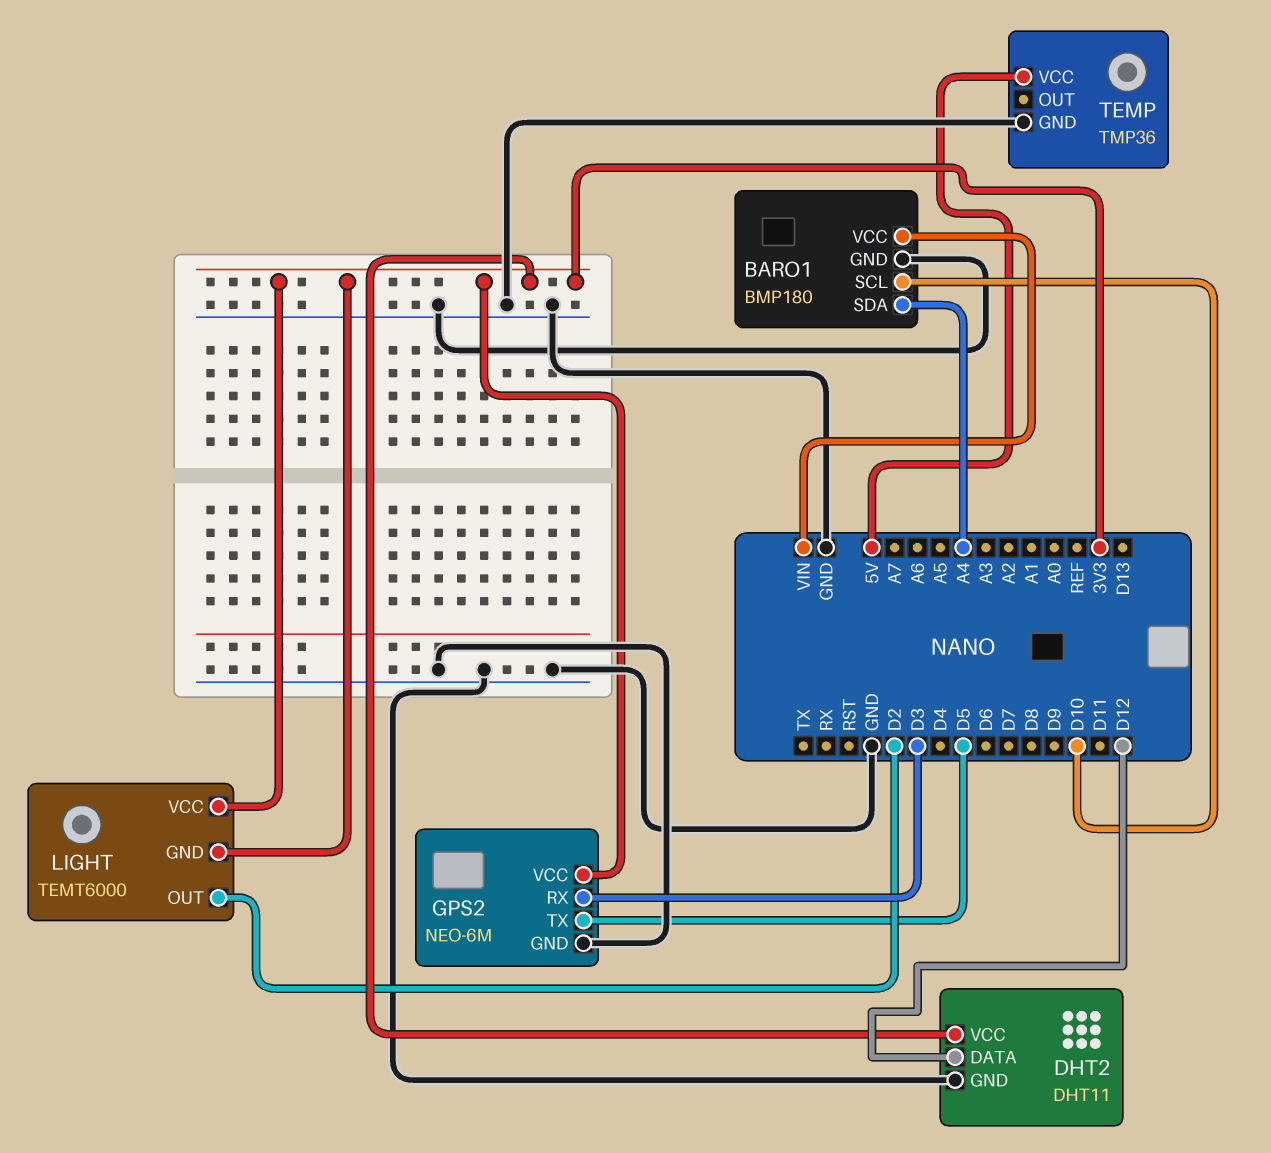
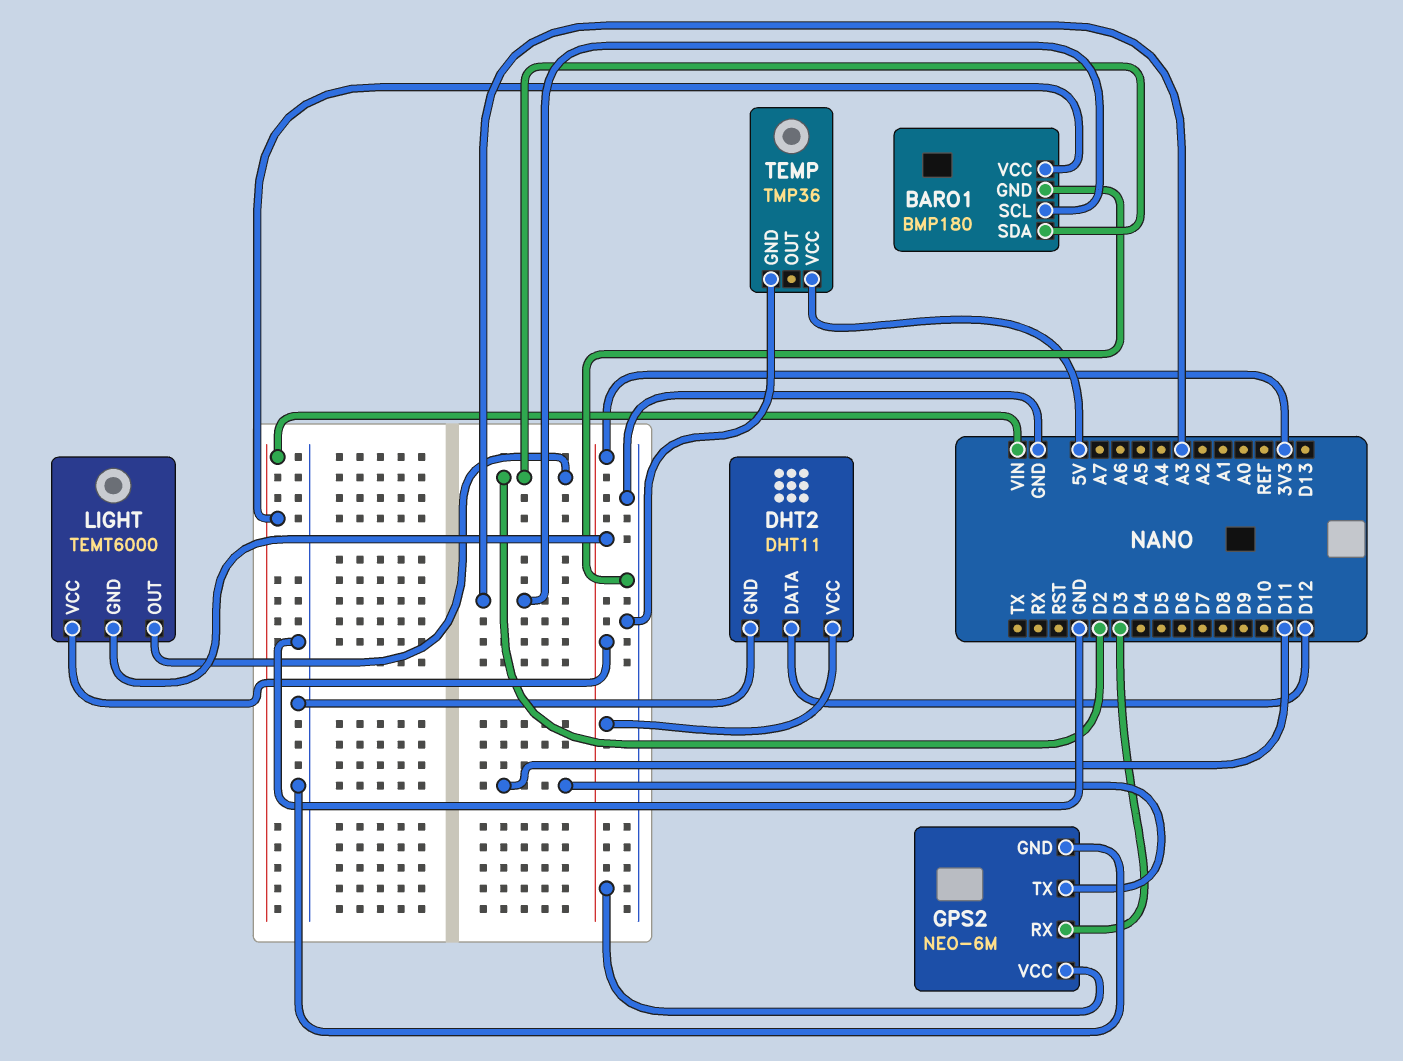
BARO1 pin SCL: D10 -> A3
BARO1 pin SDA: A4 -> D2
GPS2 pin TX: D5 -> D11

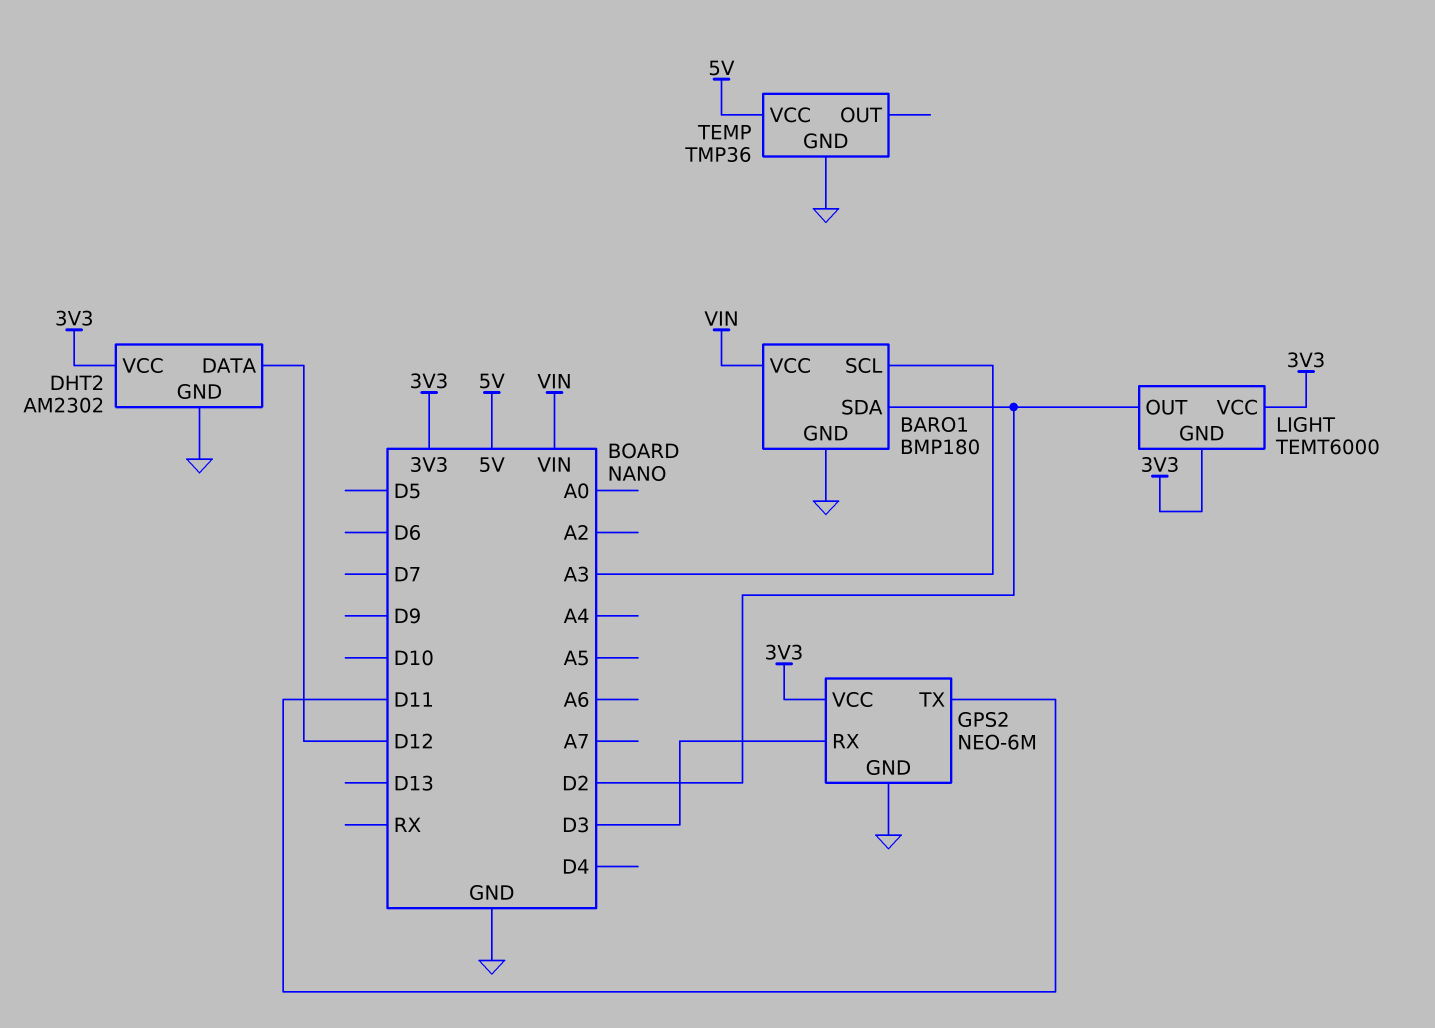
DHT2: DHT11 -> AM2302

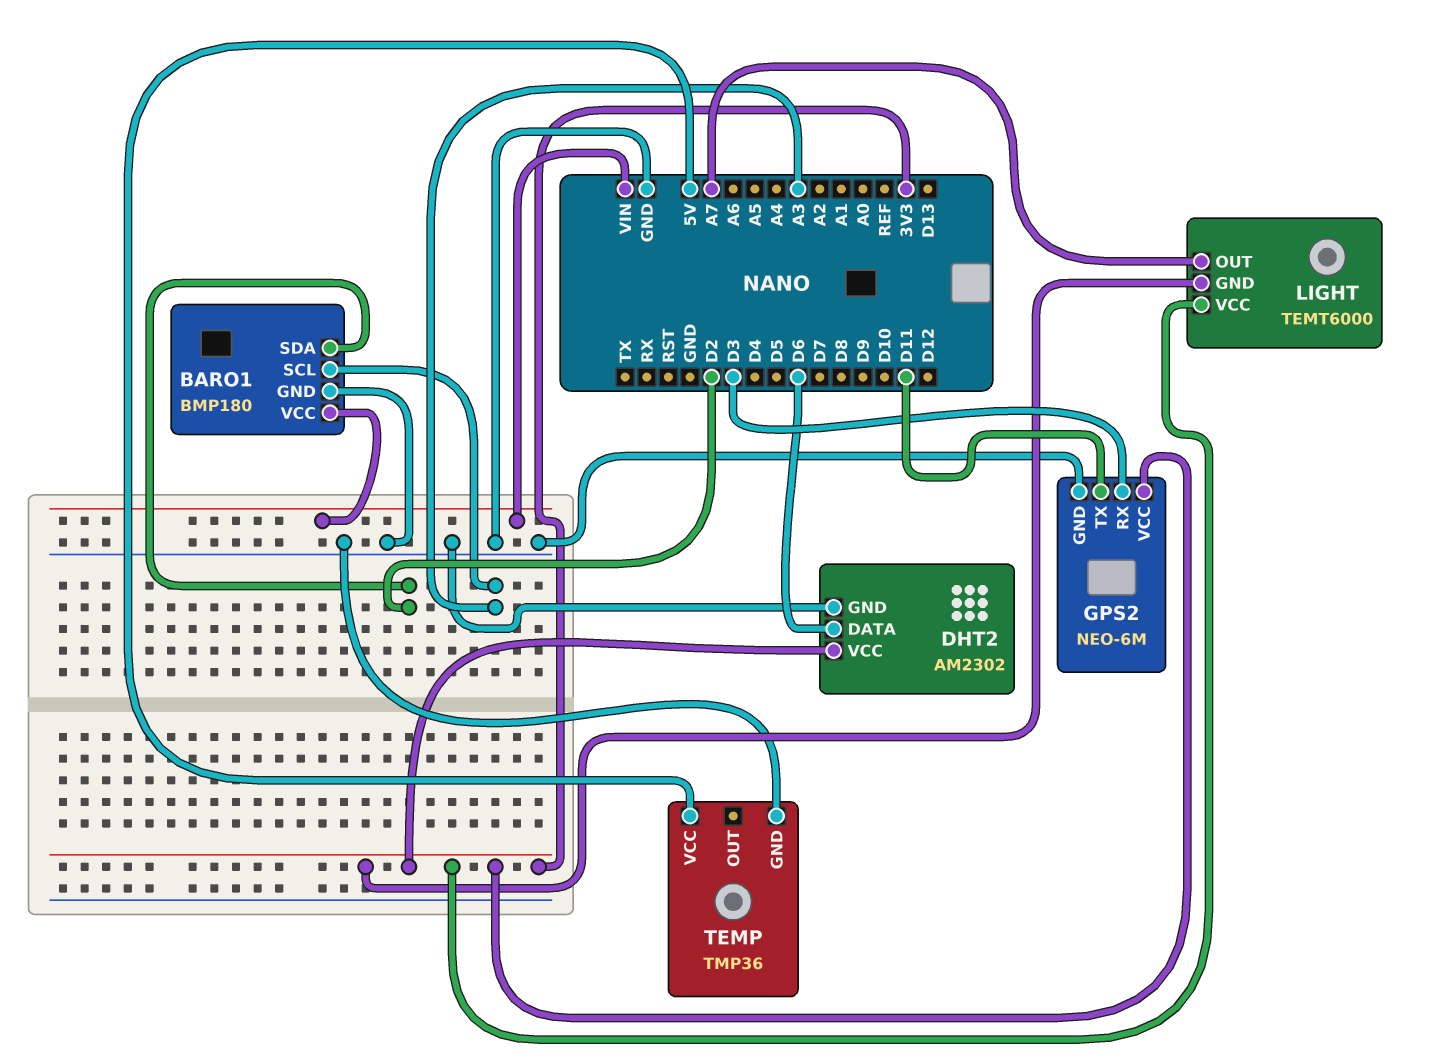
DHT2 pin DATA: D12 -> D6
LIGHT pin OUT: D2 -> A7

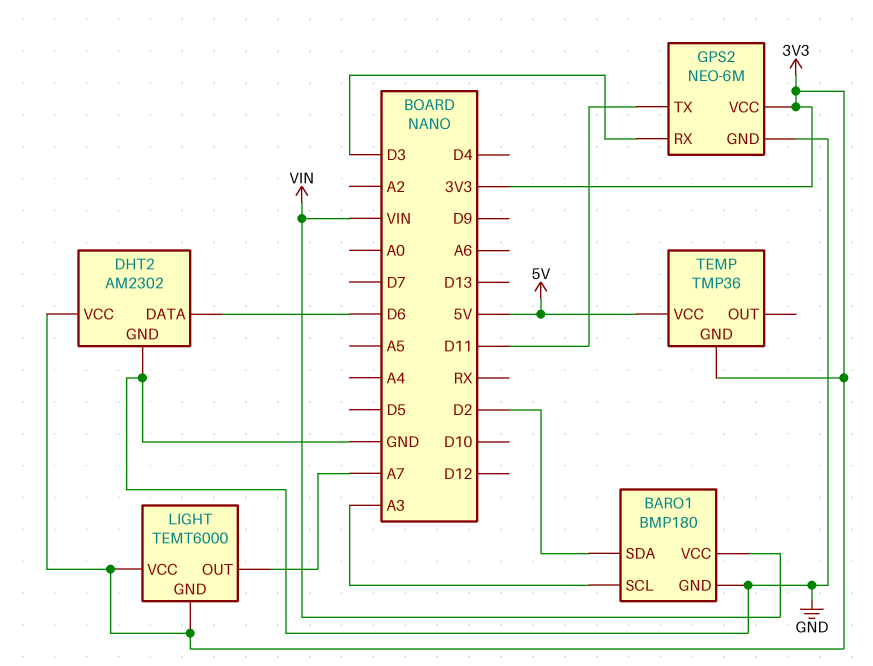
TEMP pin GND: GND -> 3V3

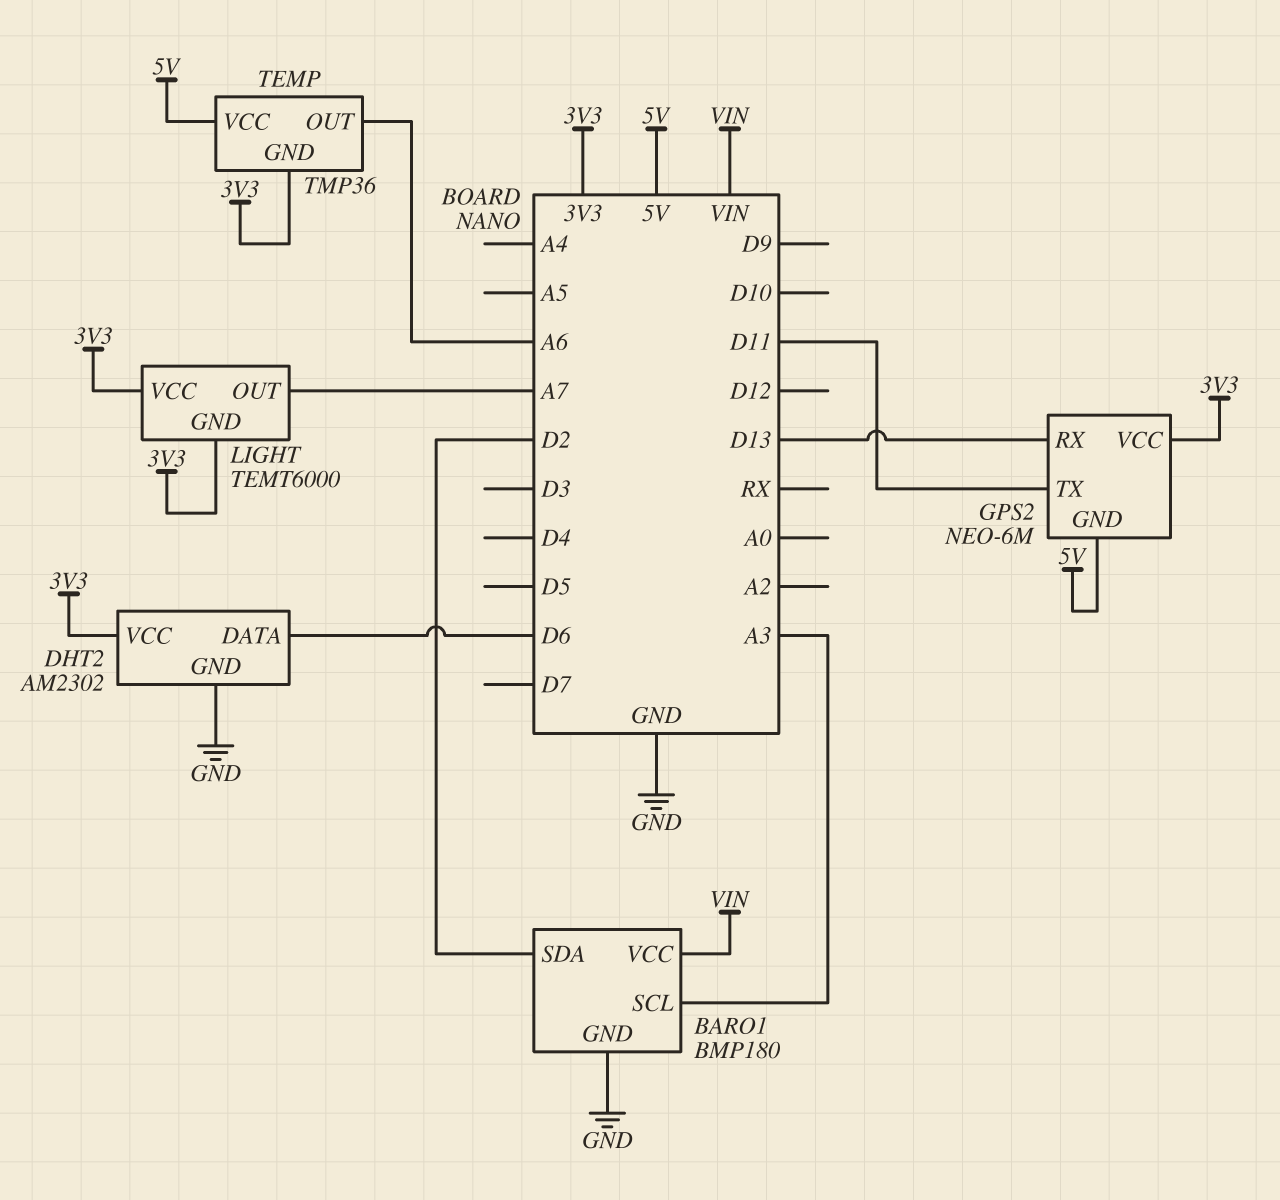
GPS2 pin GND: GND -> 5V
GPS2 pin RX: D3 -> D13
TEMP pin OUT: none -> A6

